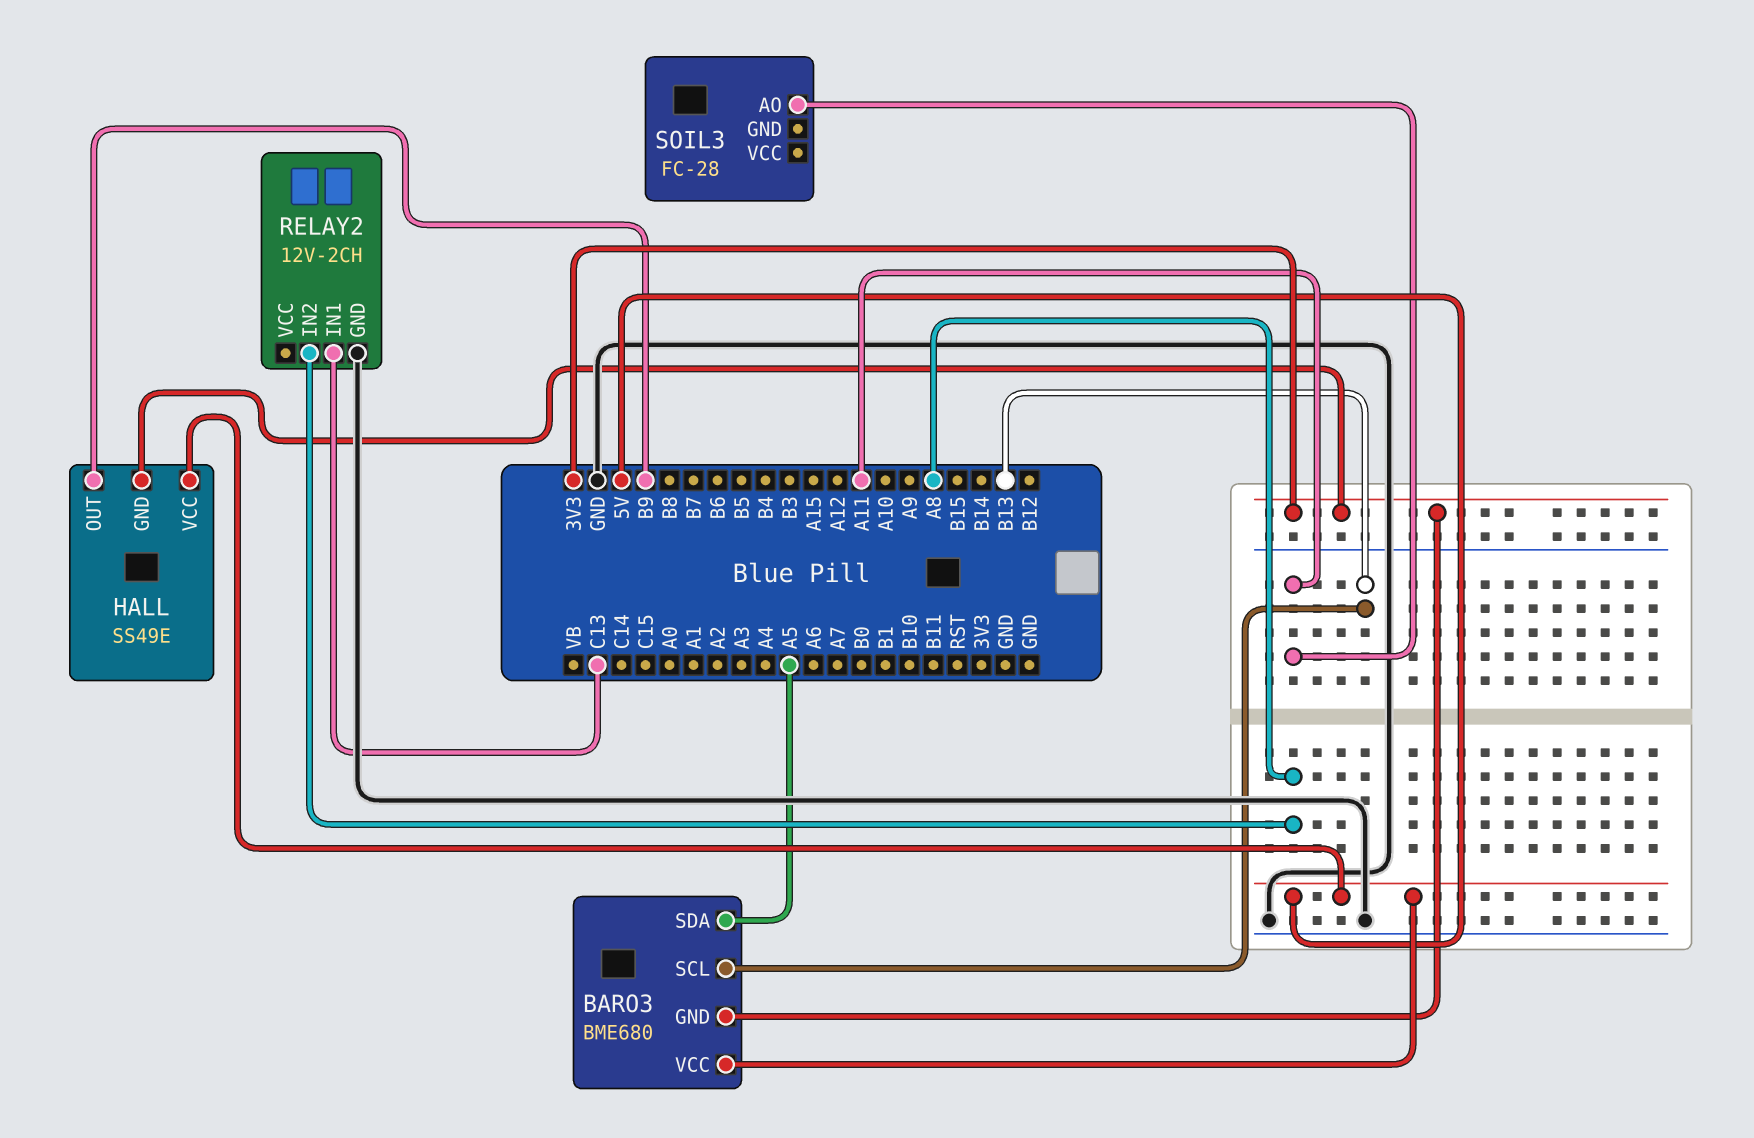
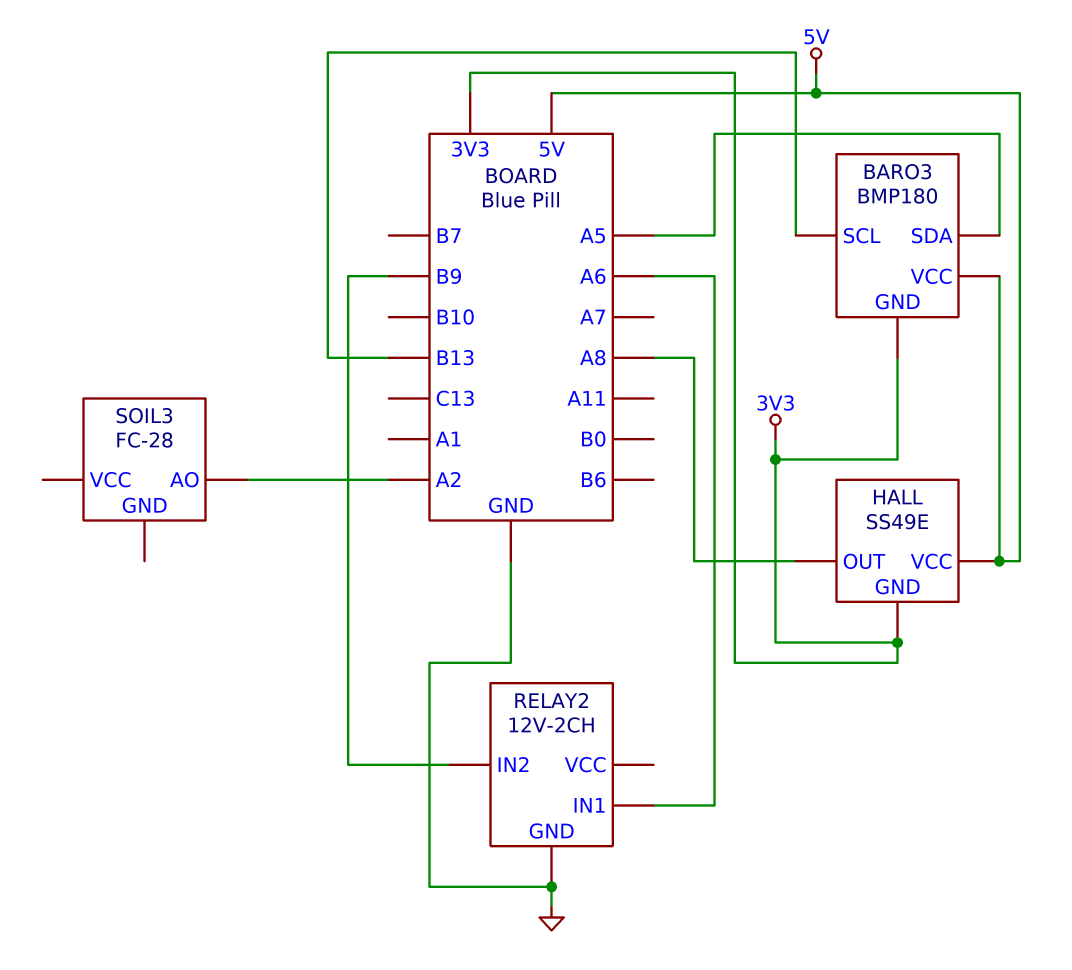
BARO3: BME680 -> BMP180
HALL pin OUT: B9 -> A8
RELAY2 pin IN1: C13 -> A6
RELAY2 pin IN2: A8 -> B9
SOIL3 pin AO: A11 -> A2

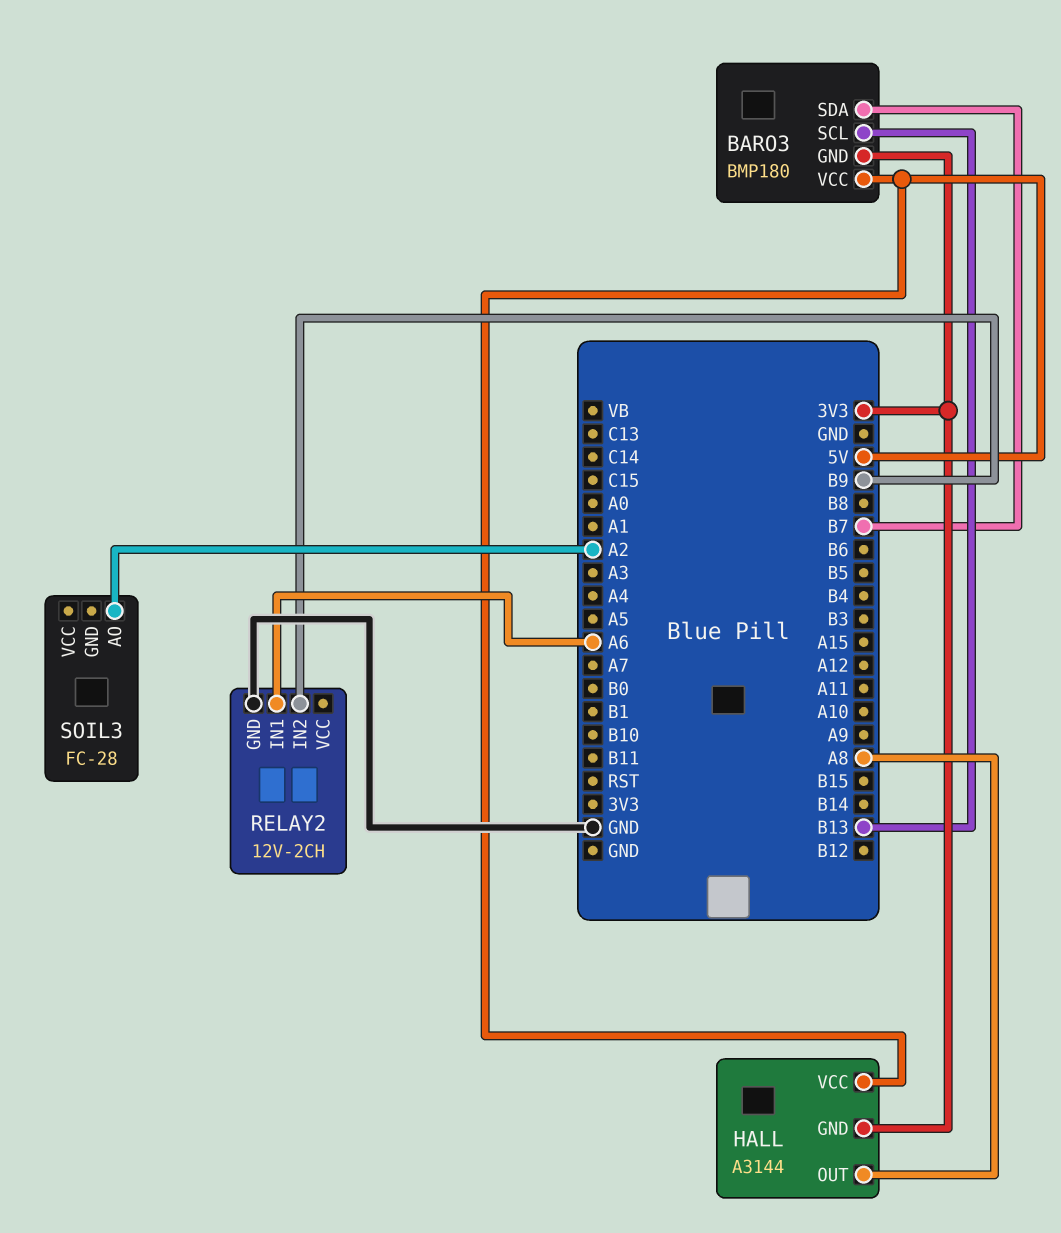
BARO3 pin SDA: A5 -> B7
HALL: SS49E -> A3144

